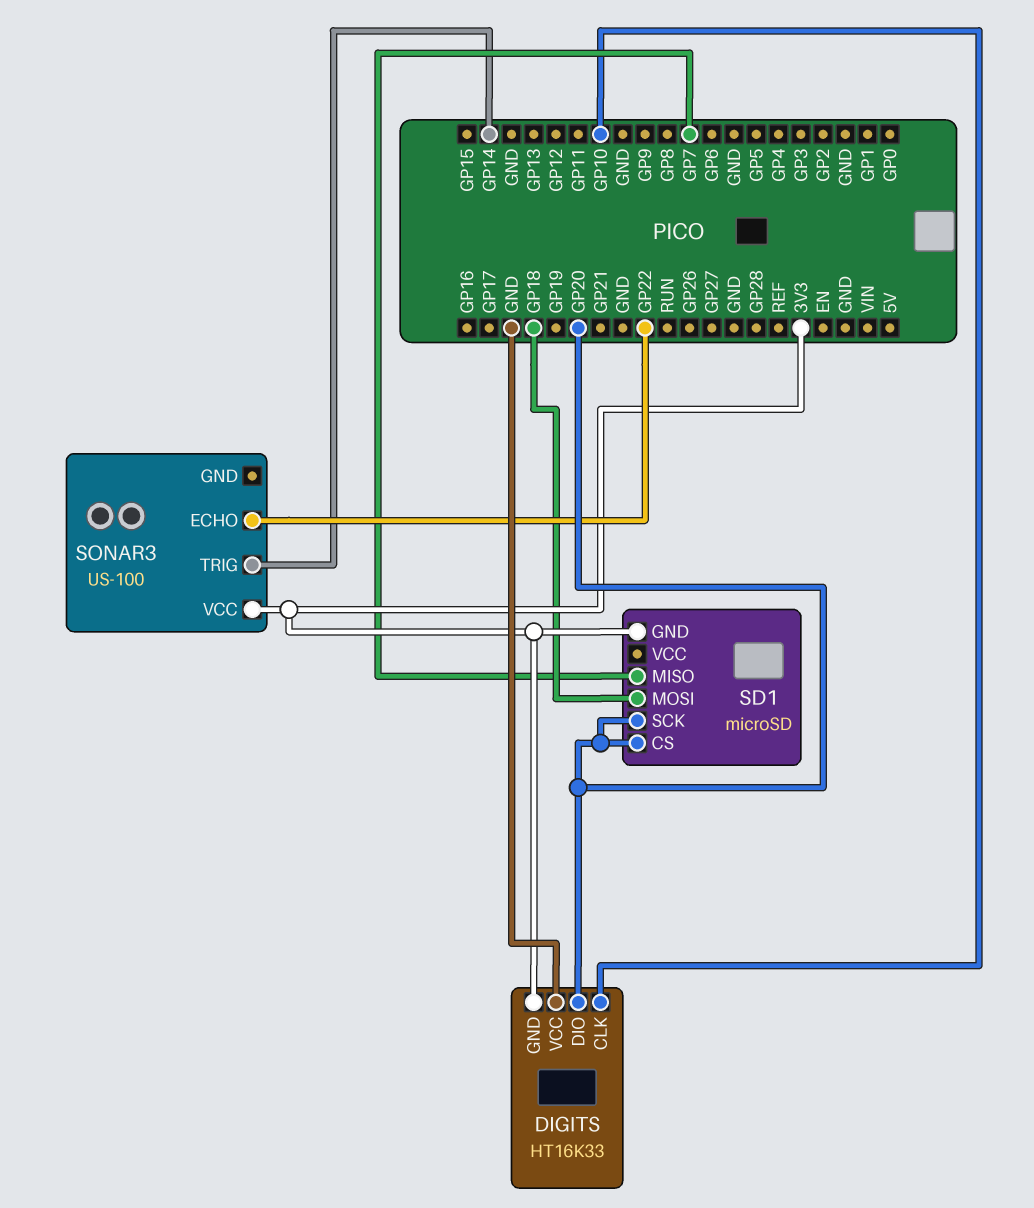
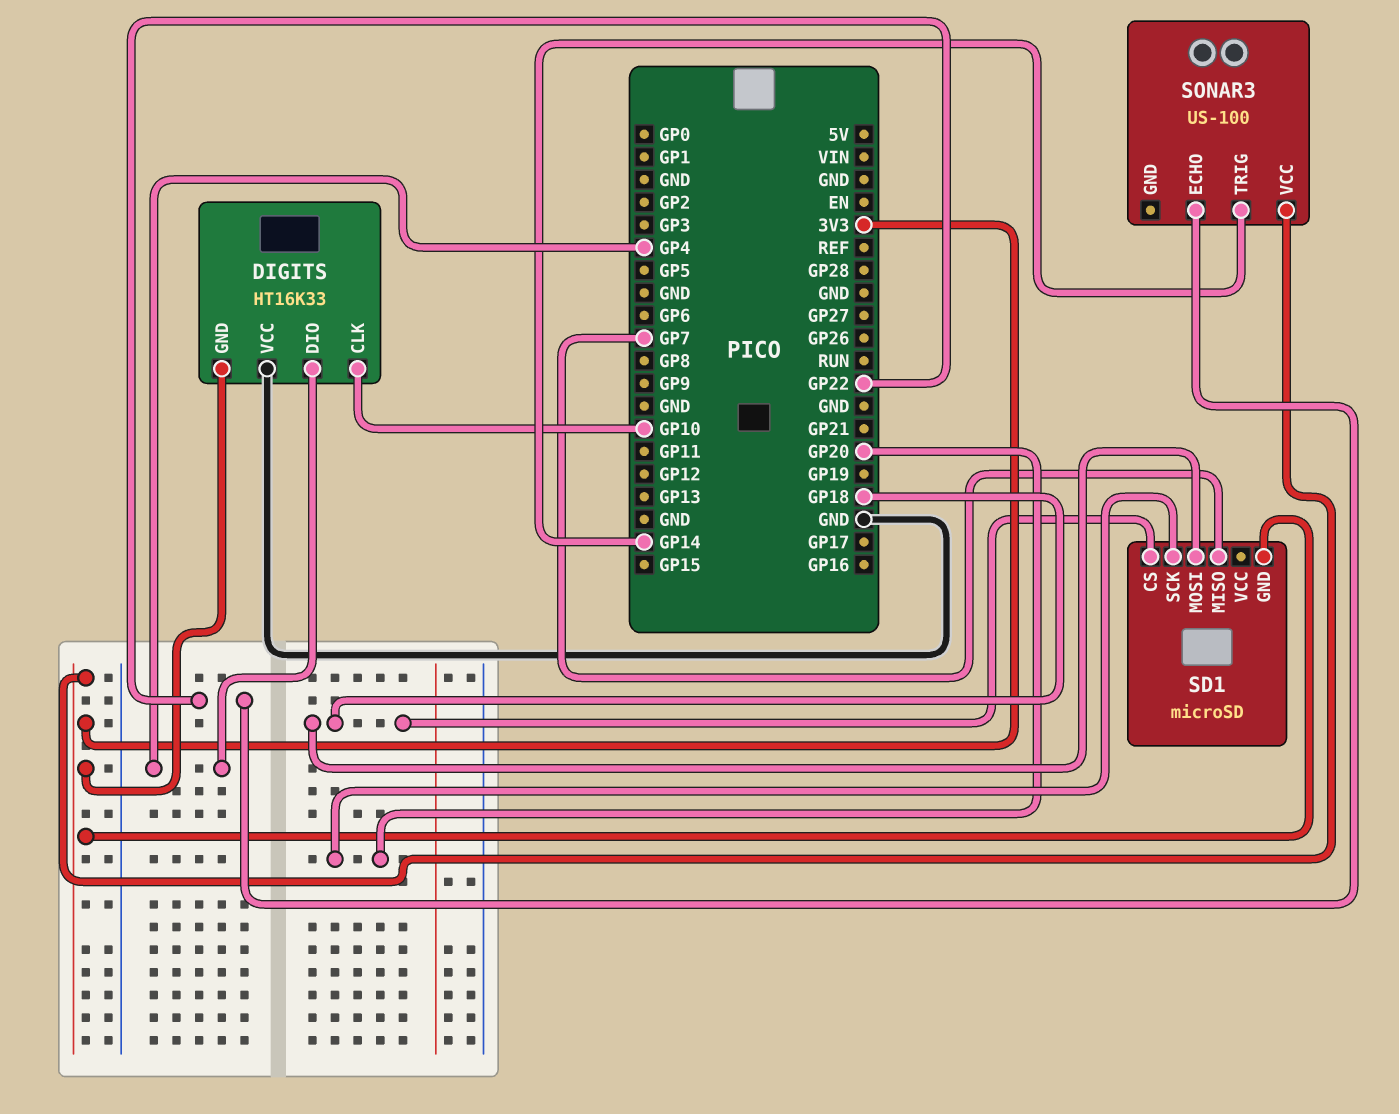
DIGITS pin DIO: GP20 -> GP4
SD1 pin CS: GP20 -> GP18

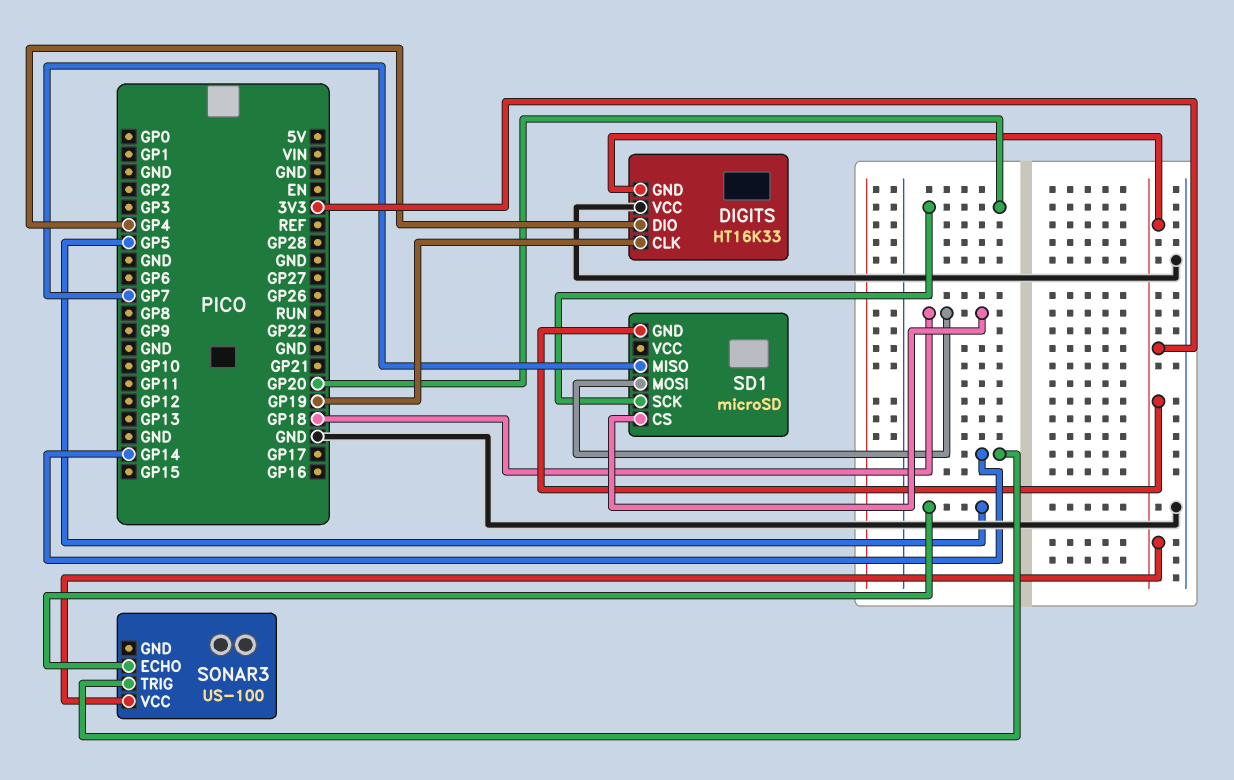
DIGITS pin CLK: GP10 -> GP19
SONAR3 pin ECHO: GP22 -> GP5

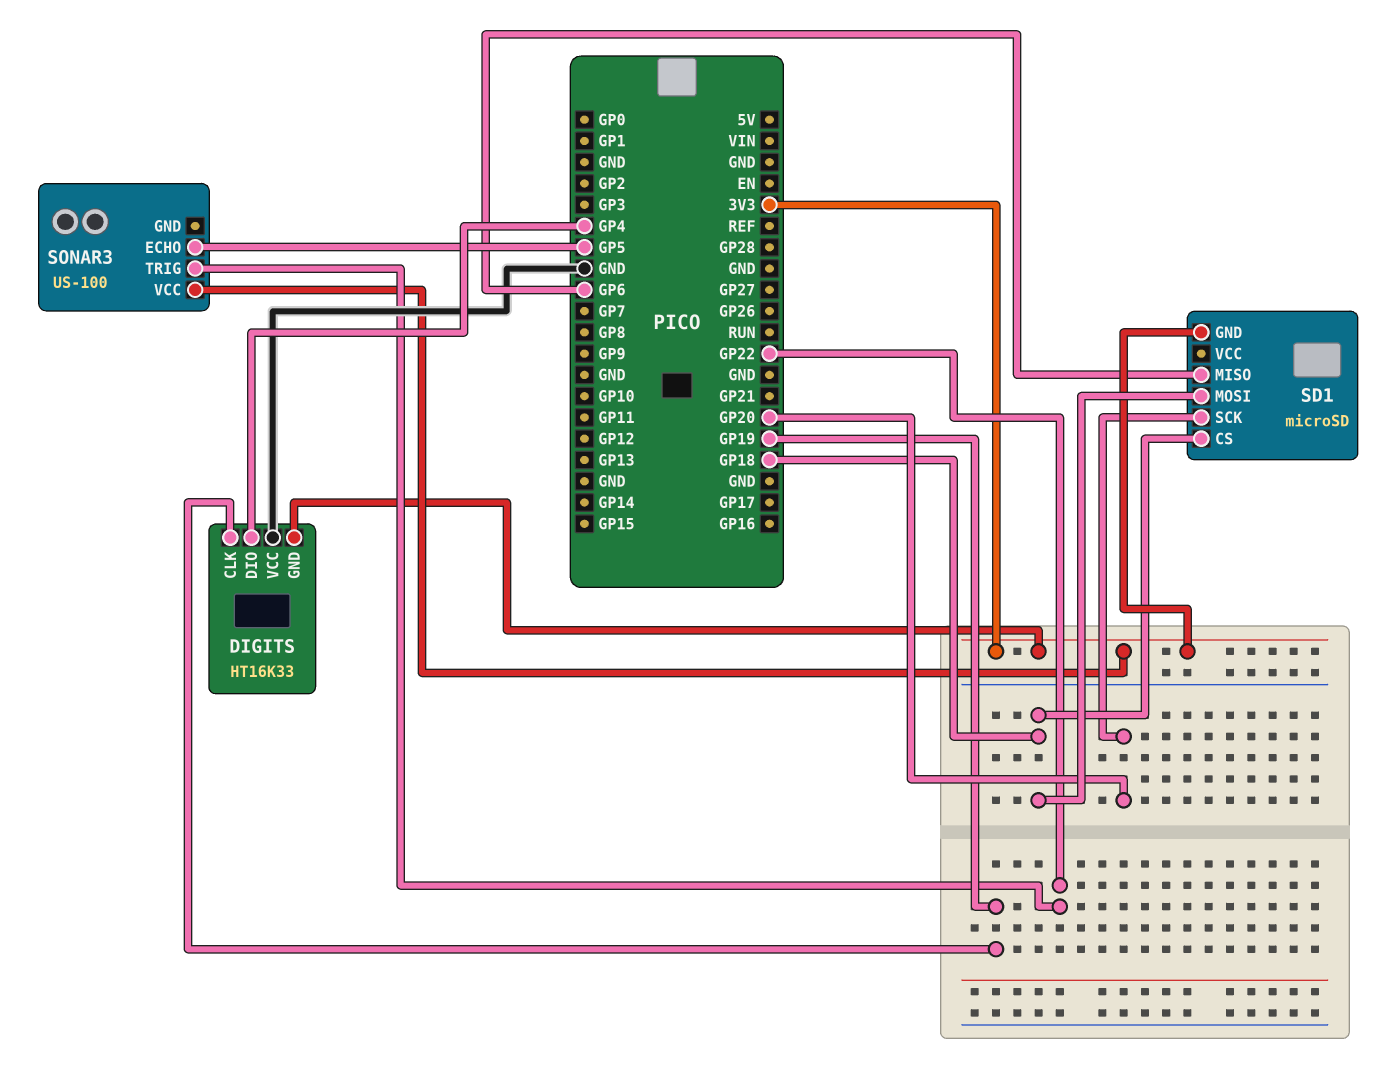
SD1 pin MISO: GP7 -> GP6
SONAR3 pin TRIG: GP14 -> GP22

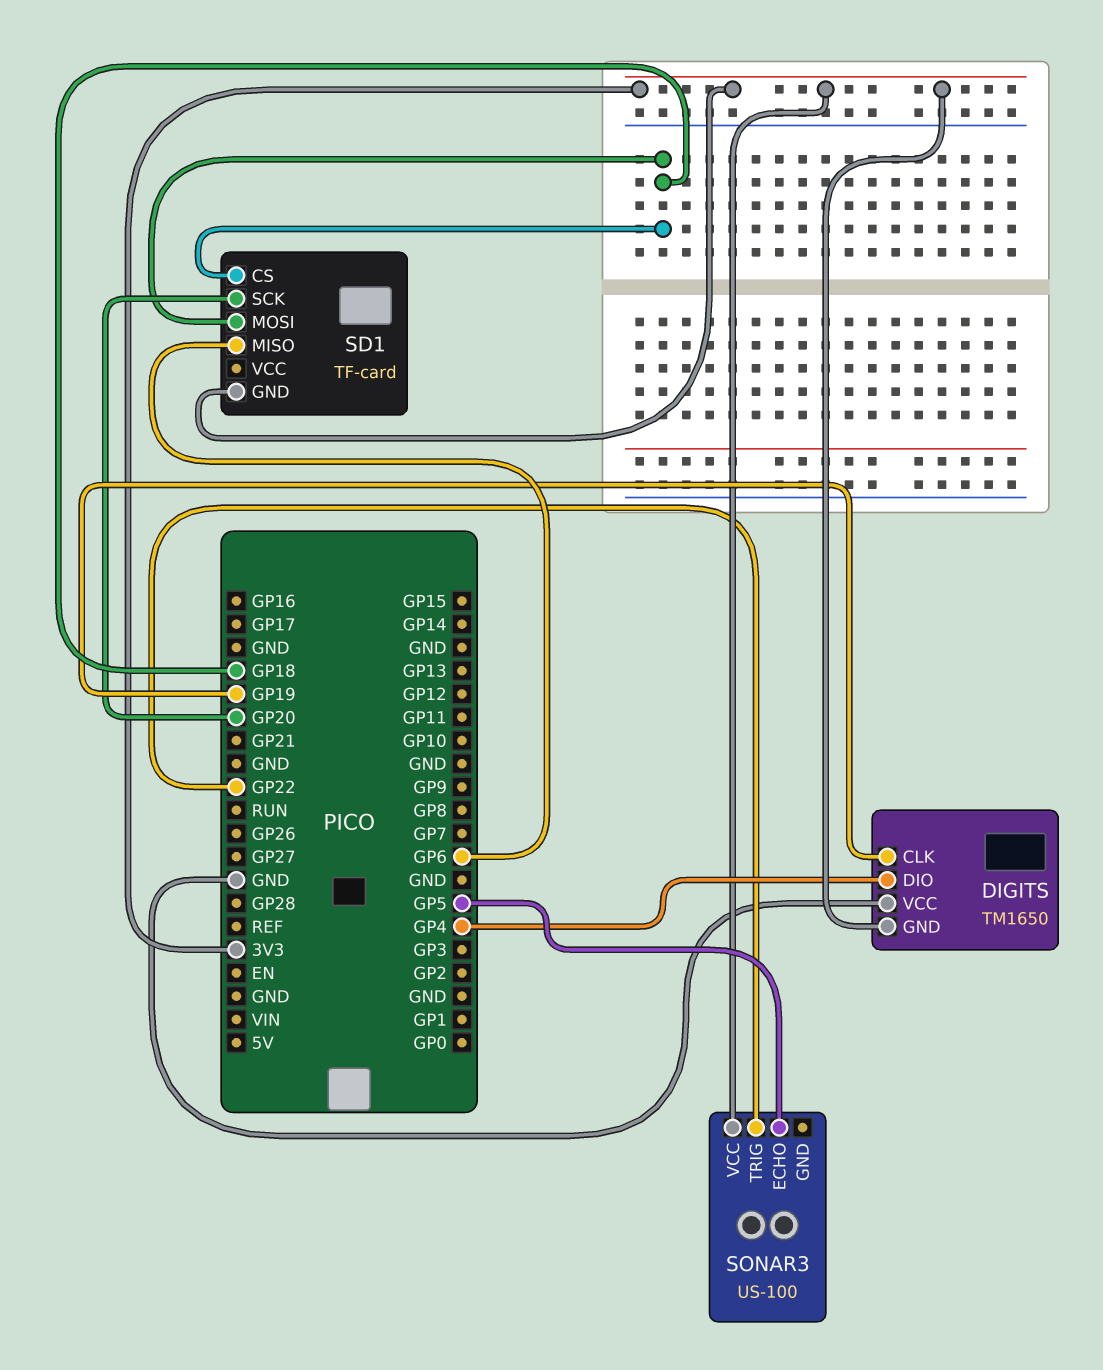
DIGITS: HT16K33 -> TM1650
SD1: microSD -> TF-card

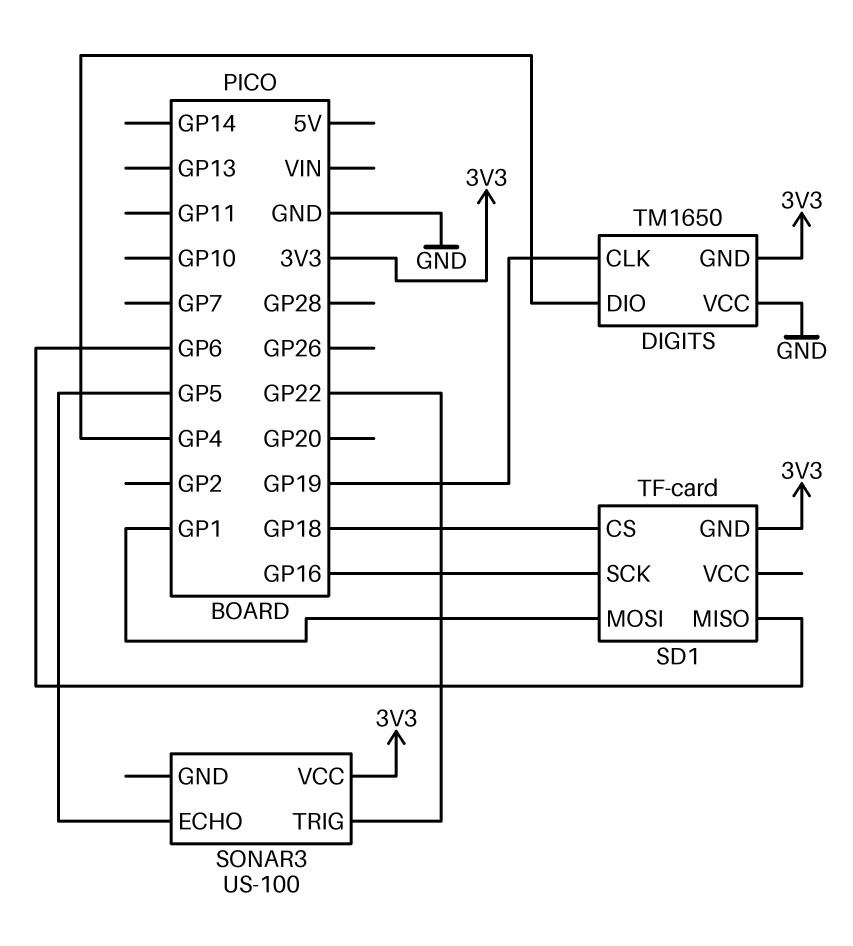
SD1 pin MOSI: GP18 -> GP1
SD1 pin SCK: GP20 -> GP16

